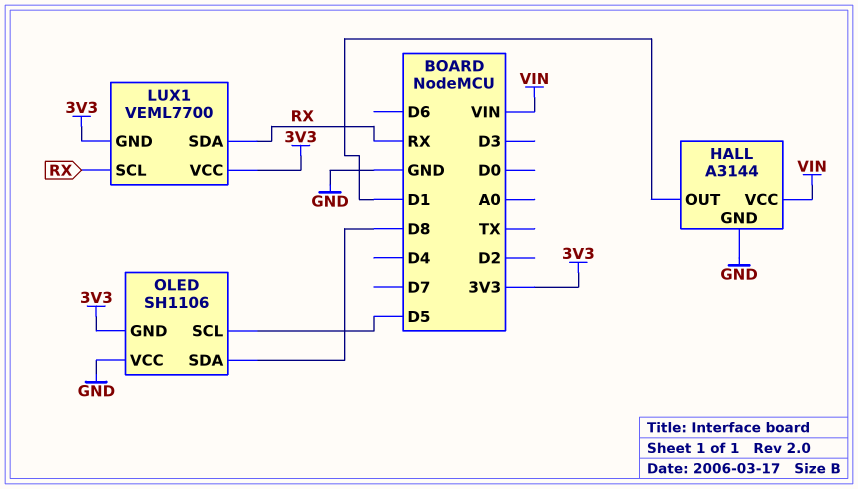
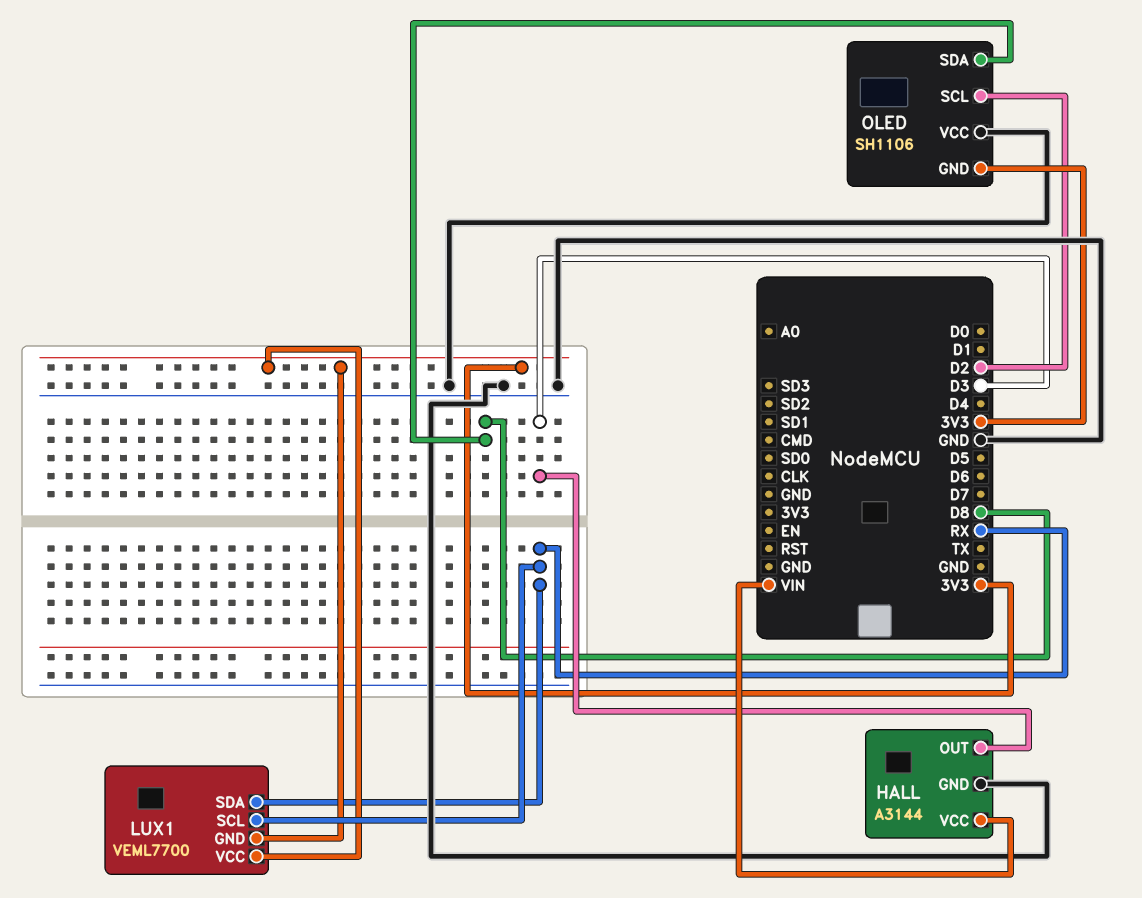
HALL pin OUT: D1 -> D3
OLED pin SCL: D5 -> D2

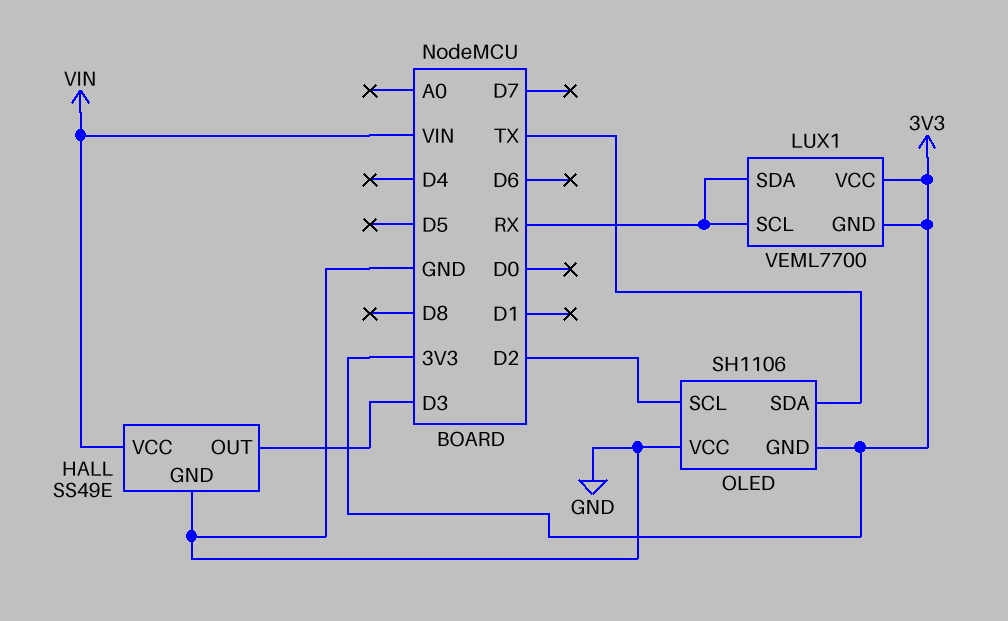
HALL: A3144 -> SS49E
OLED pin SDA: D8 -> TX

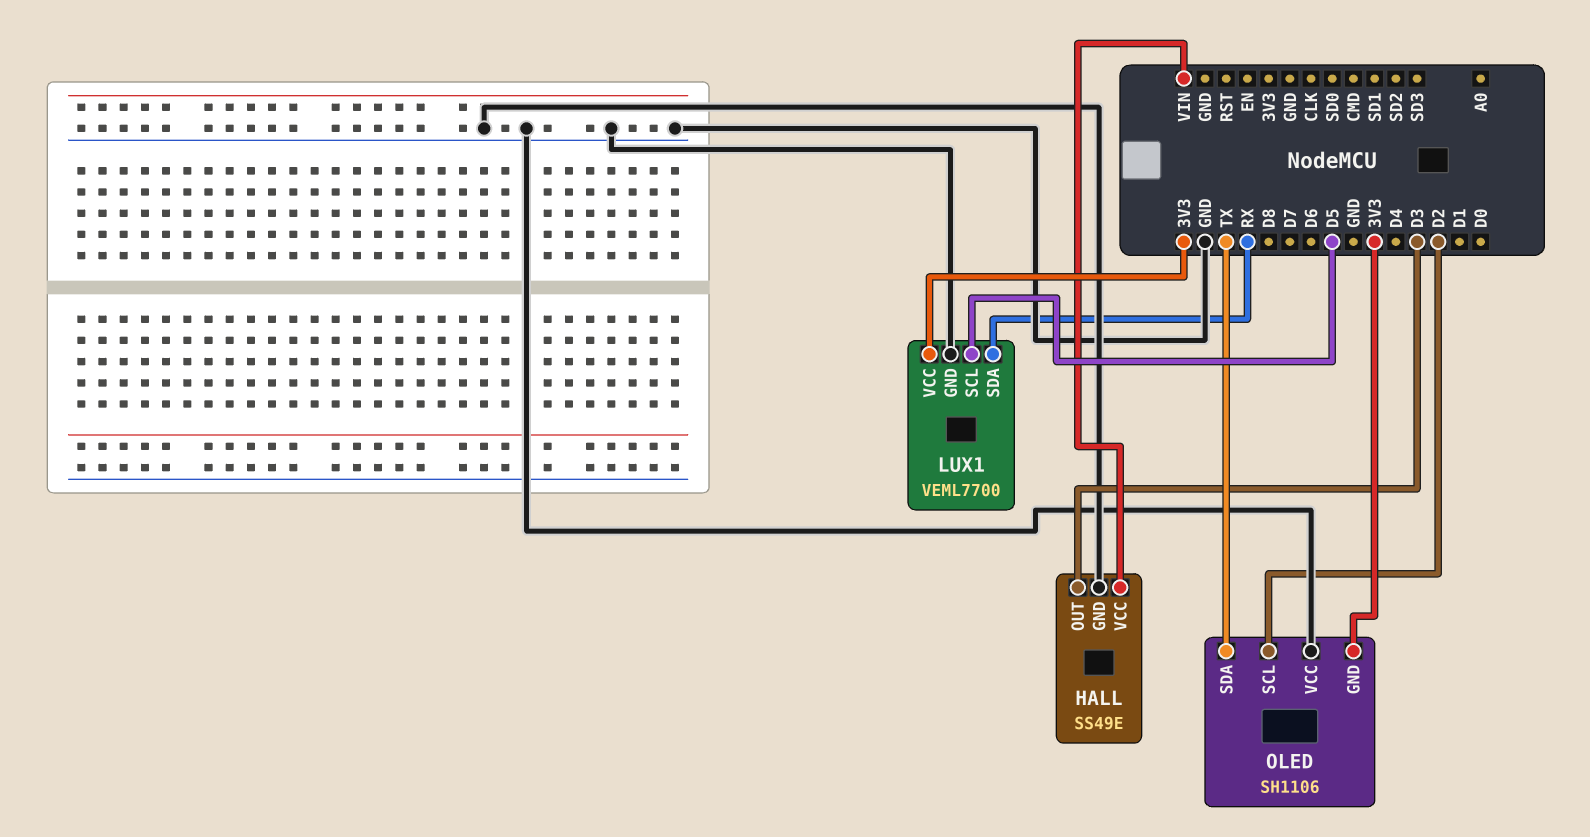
LUX1 pin GND: 3V3 -> GND
LUX1 pin SCL: RX -> D5

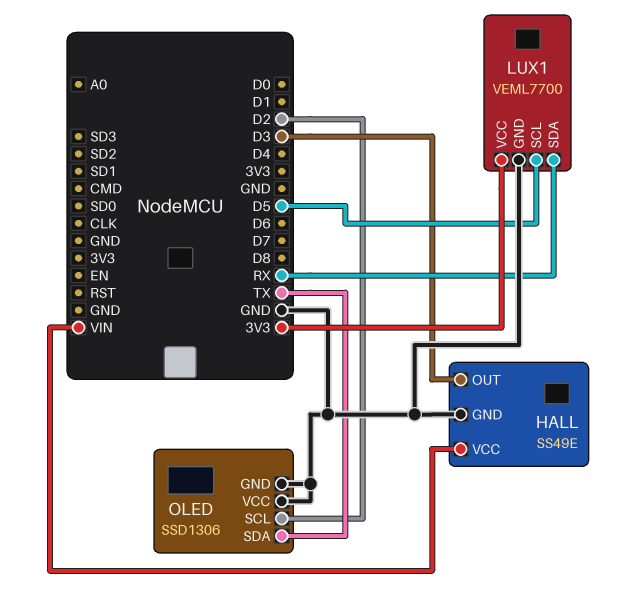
OLED: SH1106 -> SSD1306
OLED pin GND: 3V3 -> GND

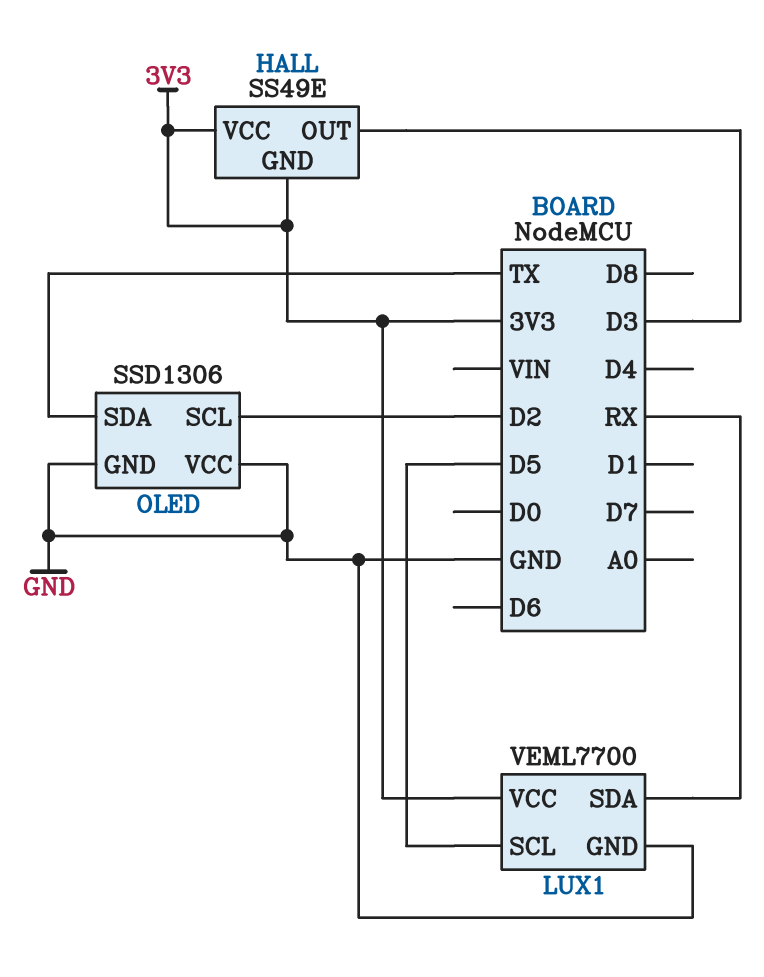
HALL pin GND: GND -> 3V3
HALL pin VCC: VIN -> 3V3

